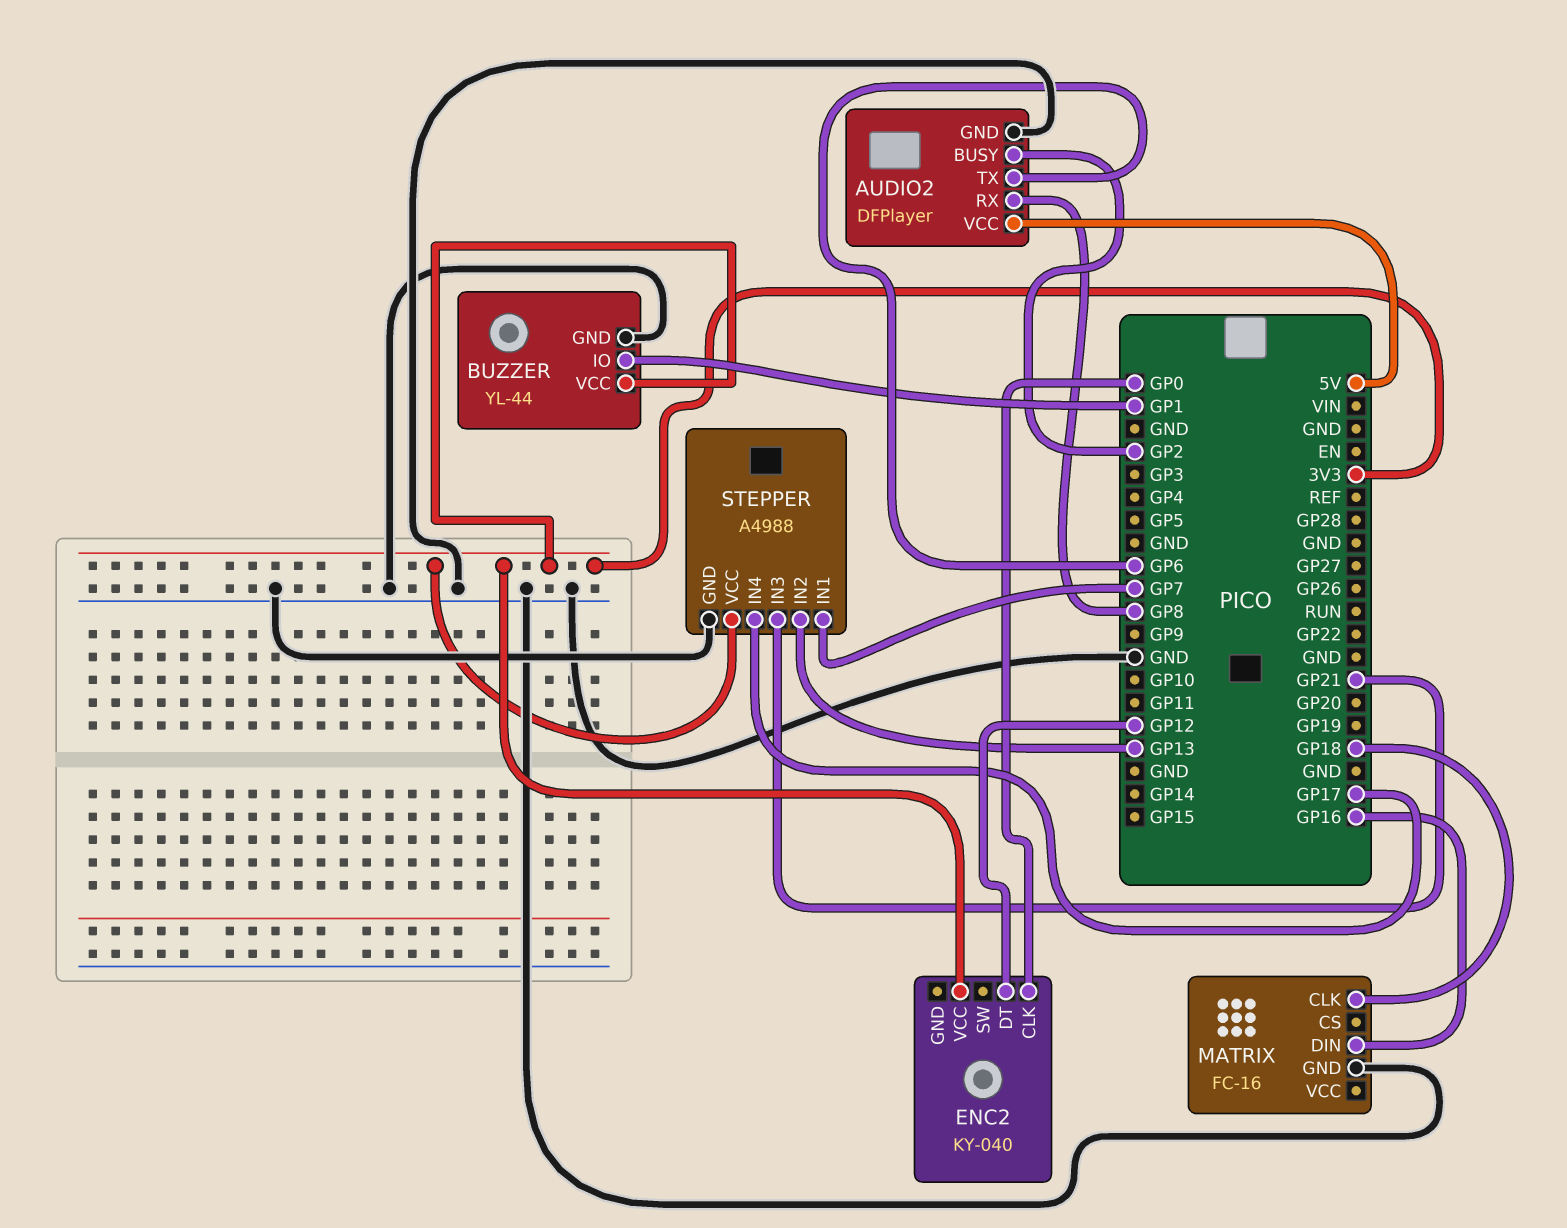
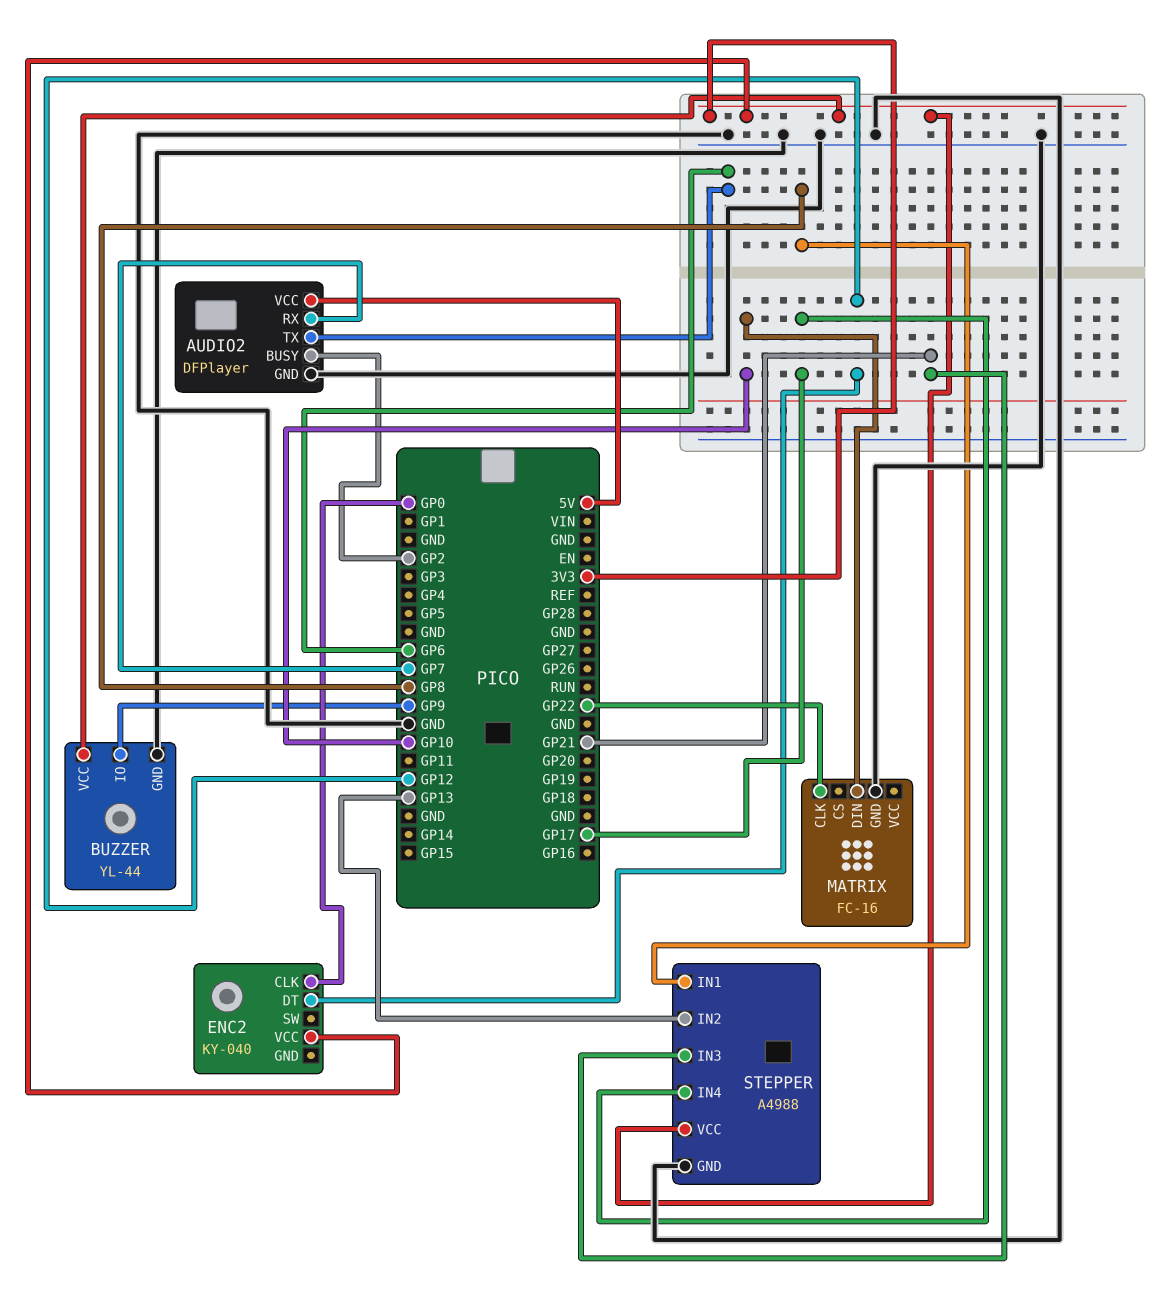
AUDIO2 pin RX: GP8 -> GP7
BUZZER pin IO: GP1 -> GP9
MATRIX pin CLK: GP18 -> GP22
MATRIX pin DIN: GP16 -> GP10
STEPPER pin IN1: GP7 -> GP8

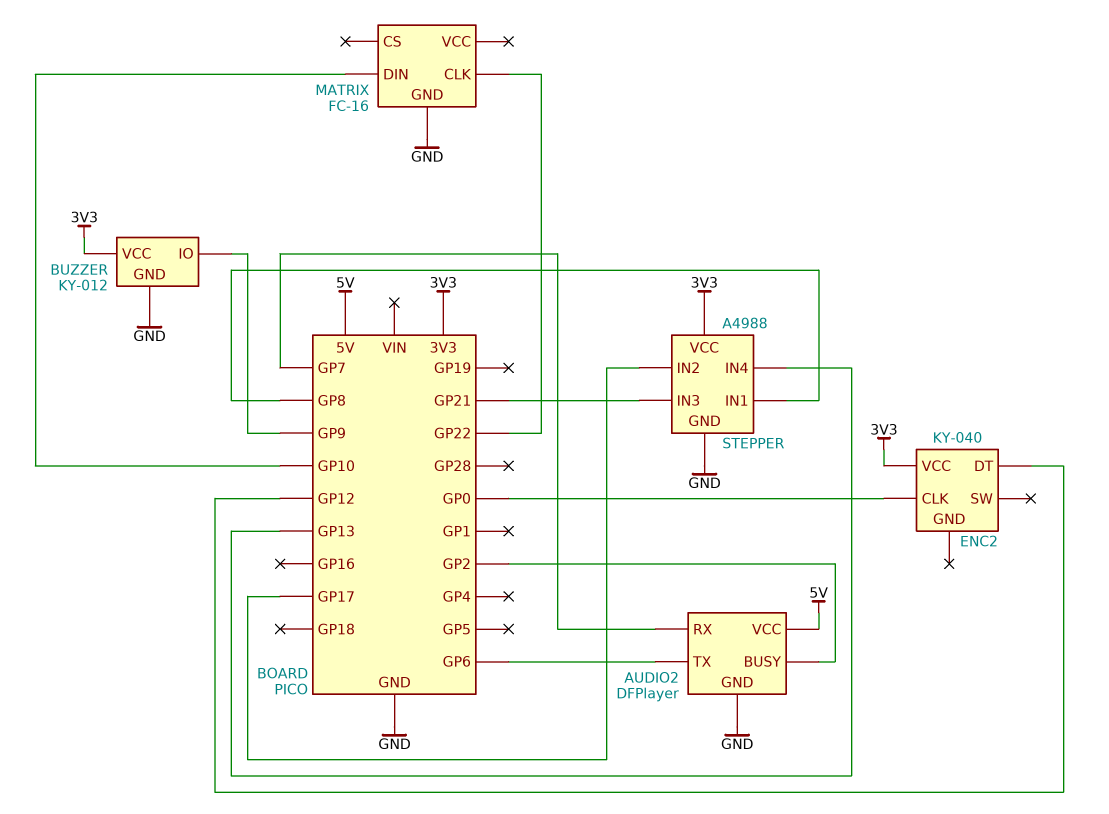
BUZZER: YL-44 -> KY-012
STEPPER pin IN2: GP13 -> GP17
STEPPER pin IN4: GP17 -> GP13

